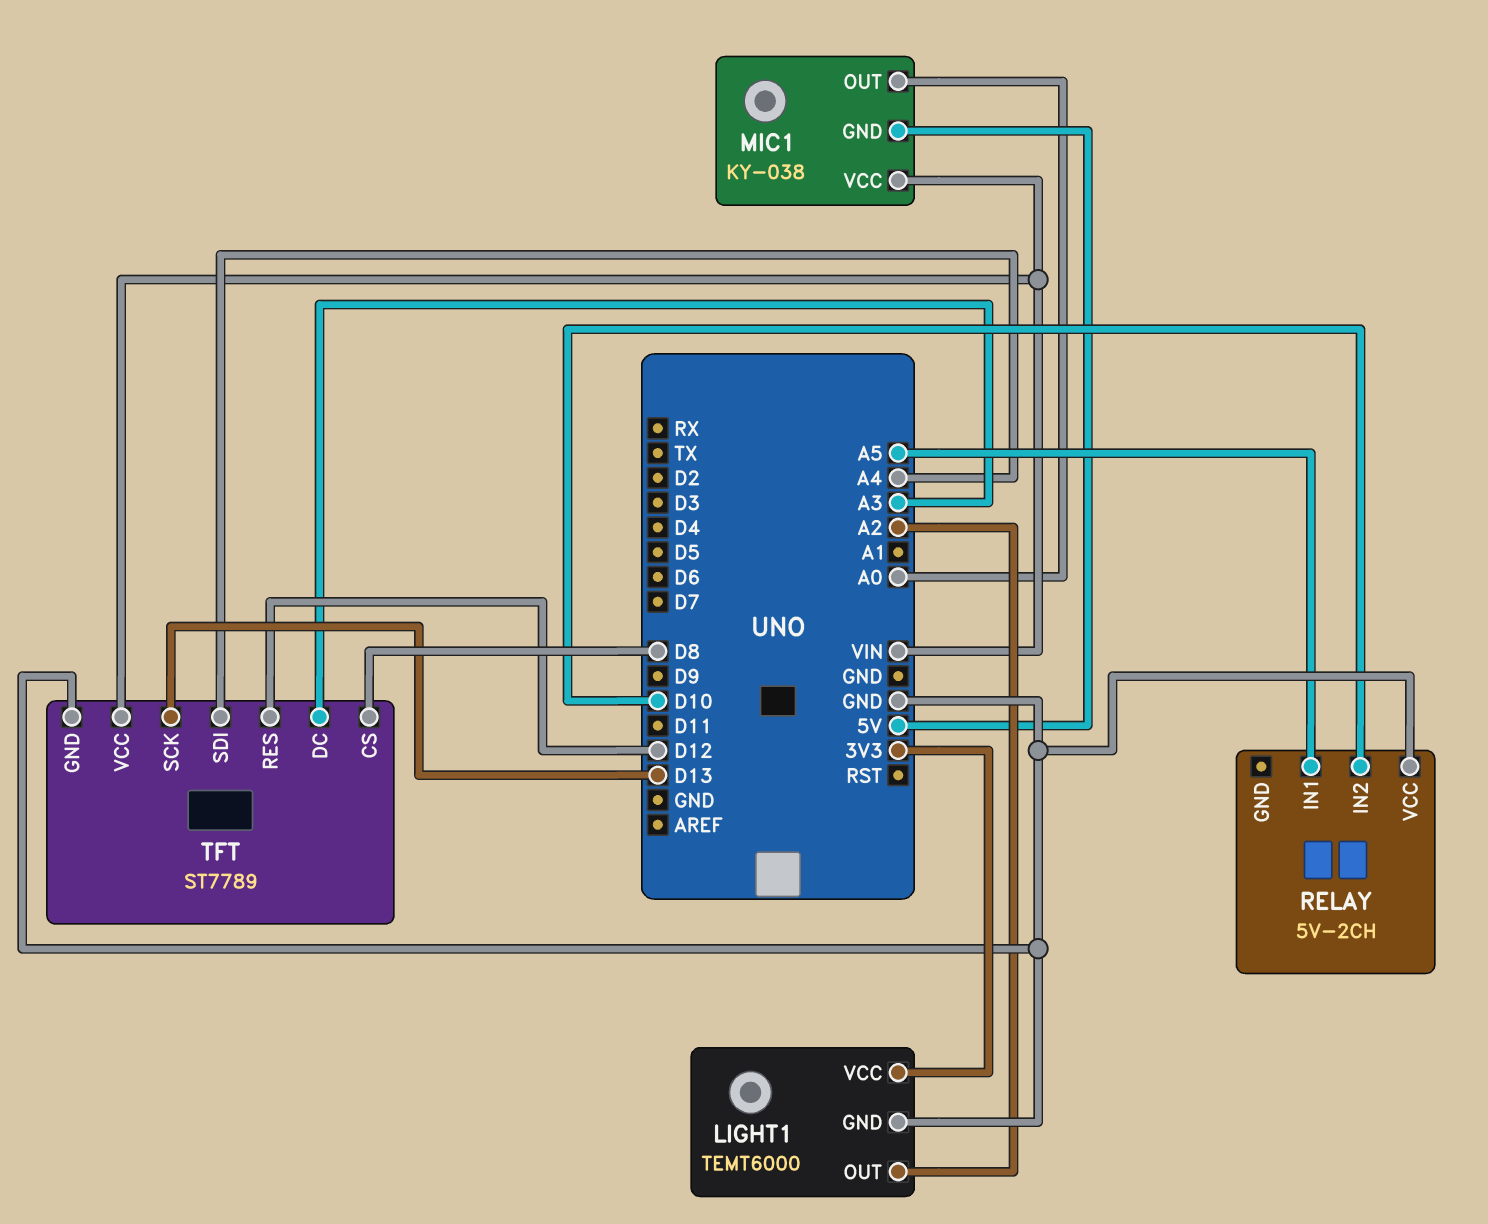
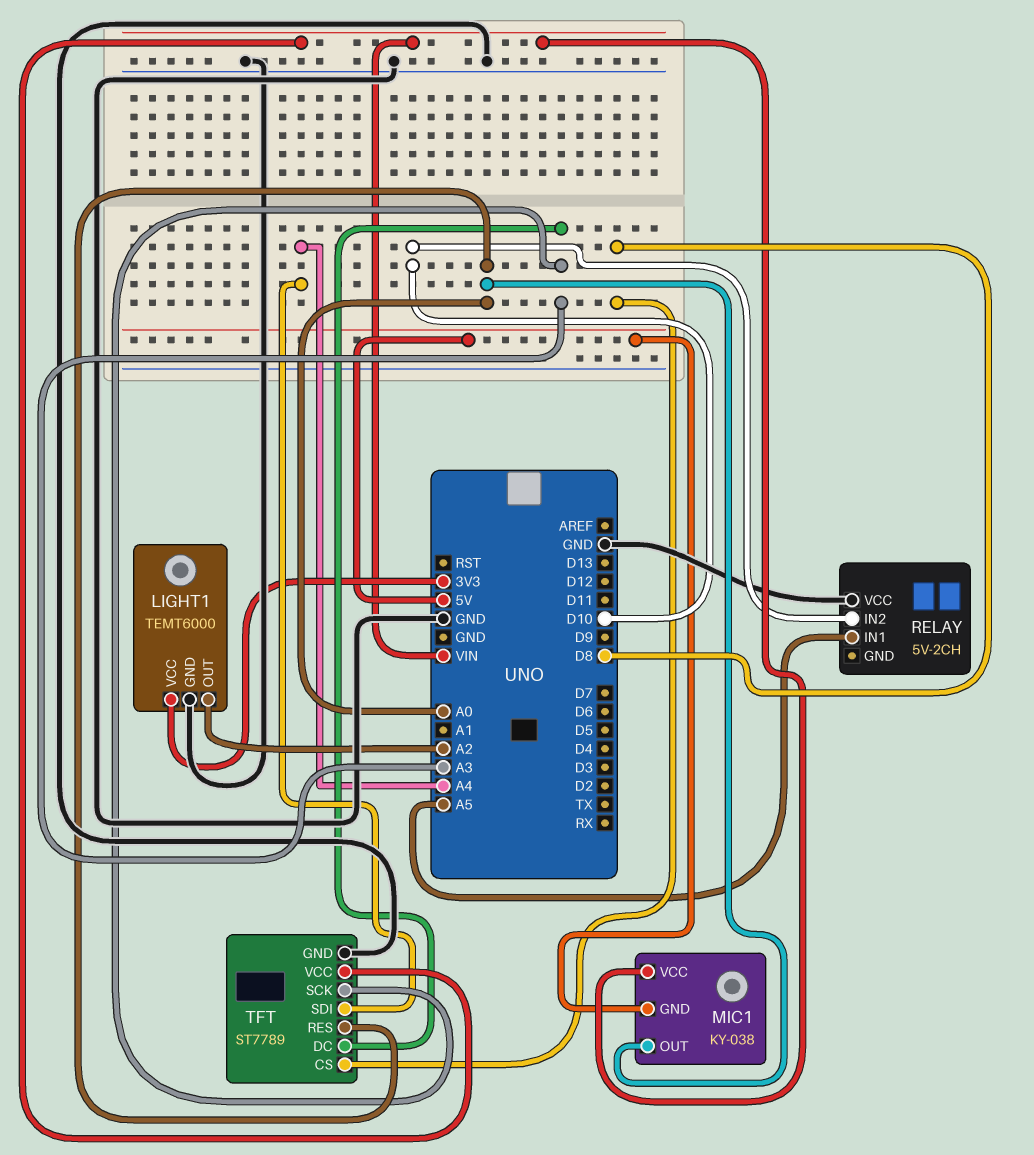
TFT pin RES: D12 -> A0
TFT pin SCK: D13 -> A3

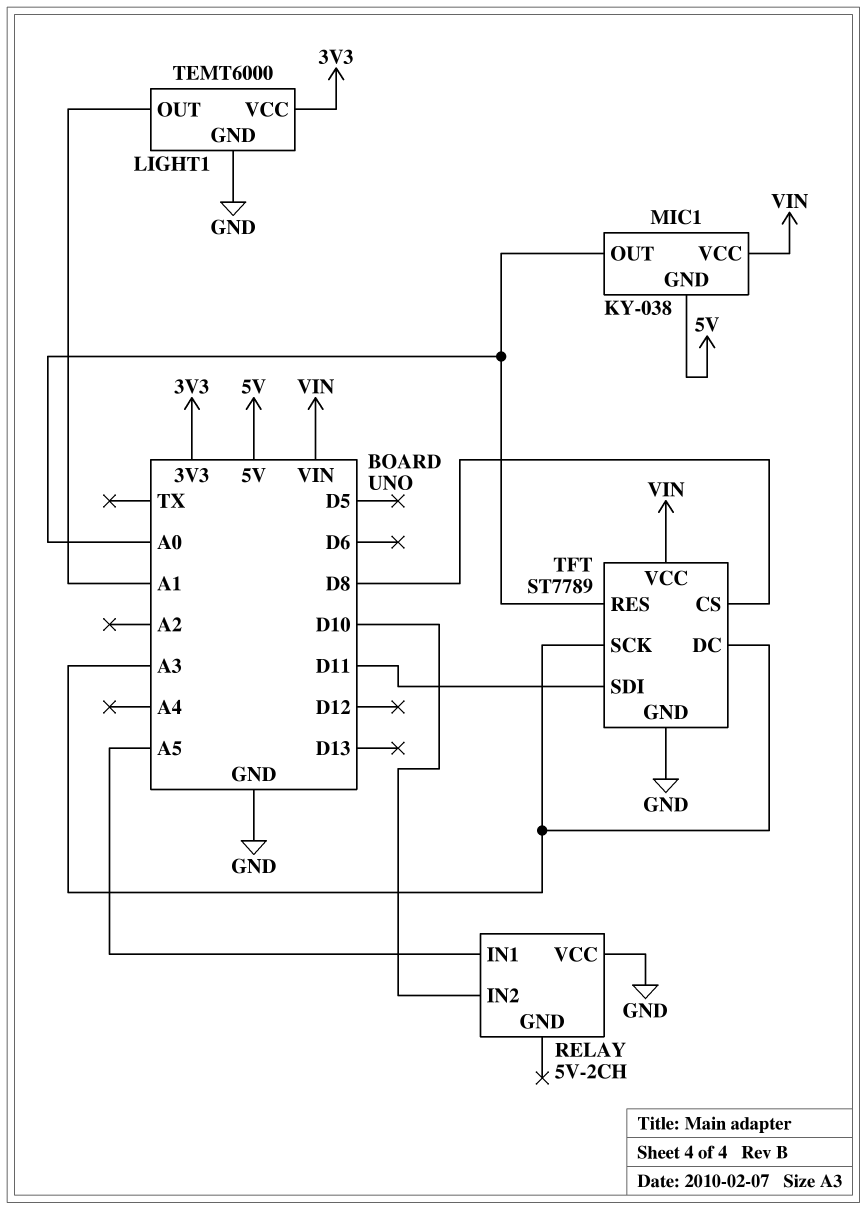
LIGHT1 pin OUT: A2 -> A1
TFT pin SDI: A4 -> D11

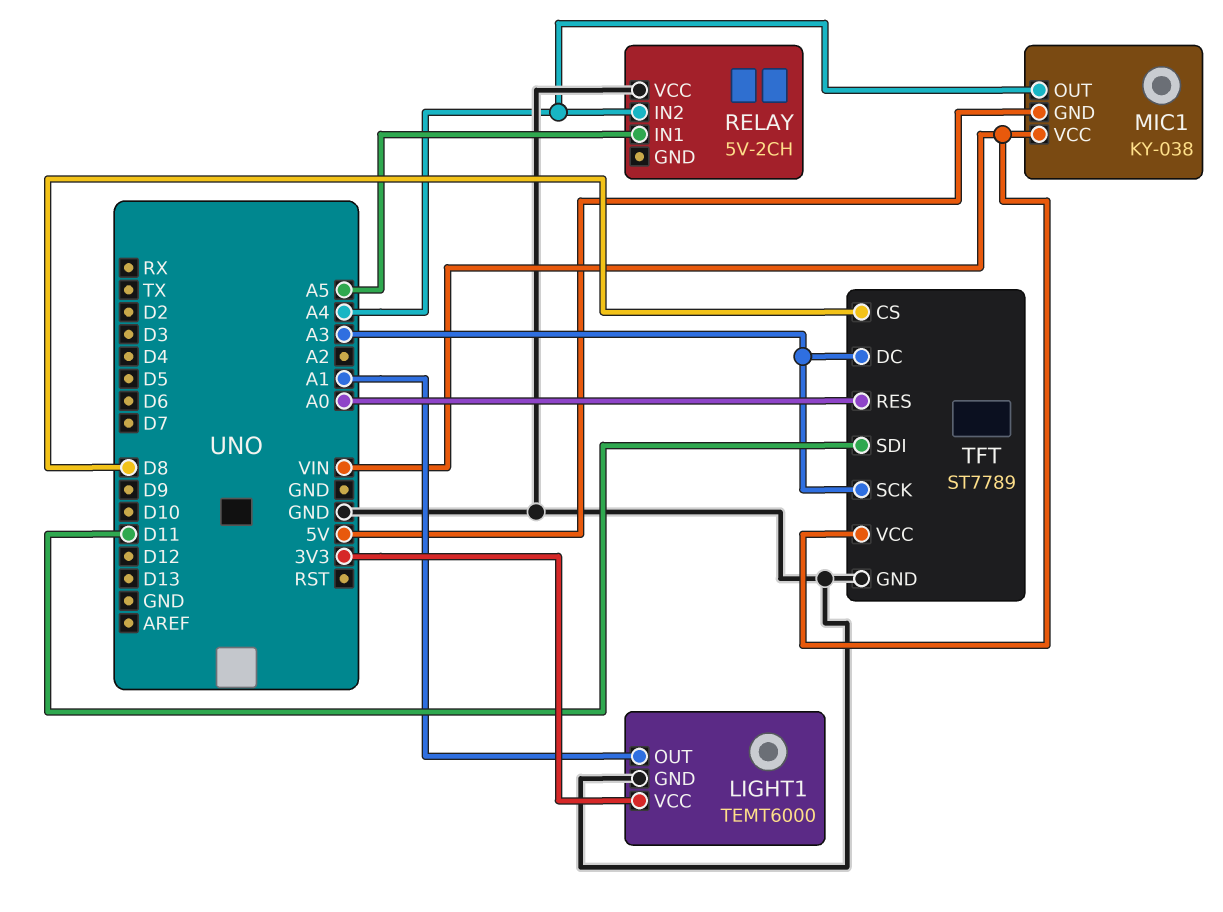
MIC1 pin OUT: A0 -> A4
RELAY pin IN2: D10 -> A4

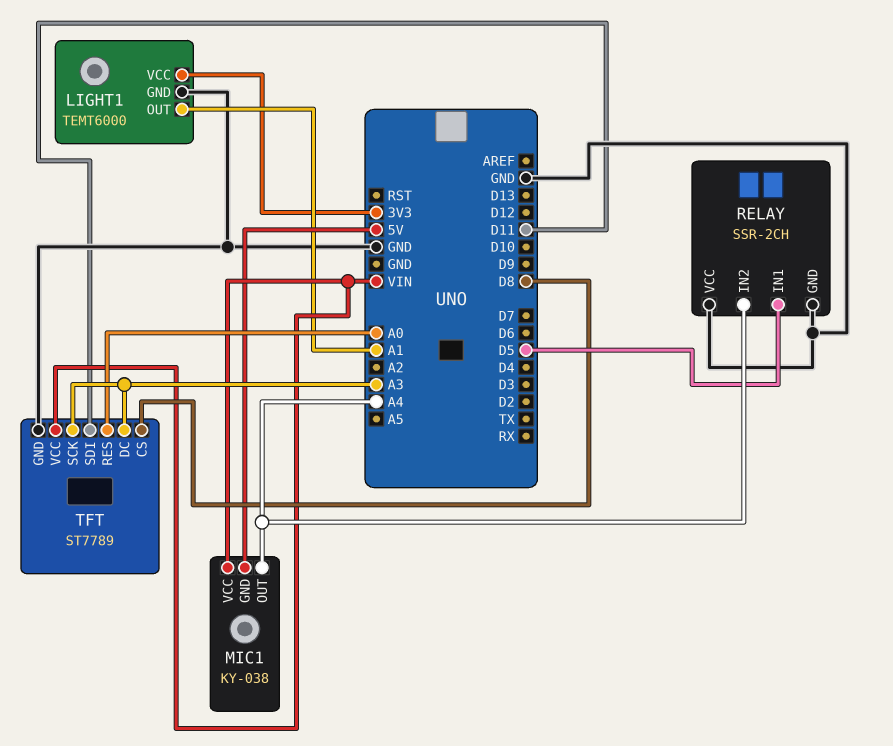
RELAY: 5V-2CH -> SSR-2CH
RELAY pin GND: none -> GND
RELAY pin IN1: A5 -> D5

